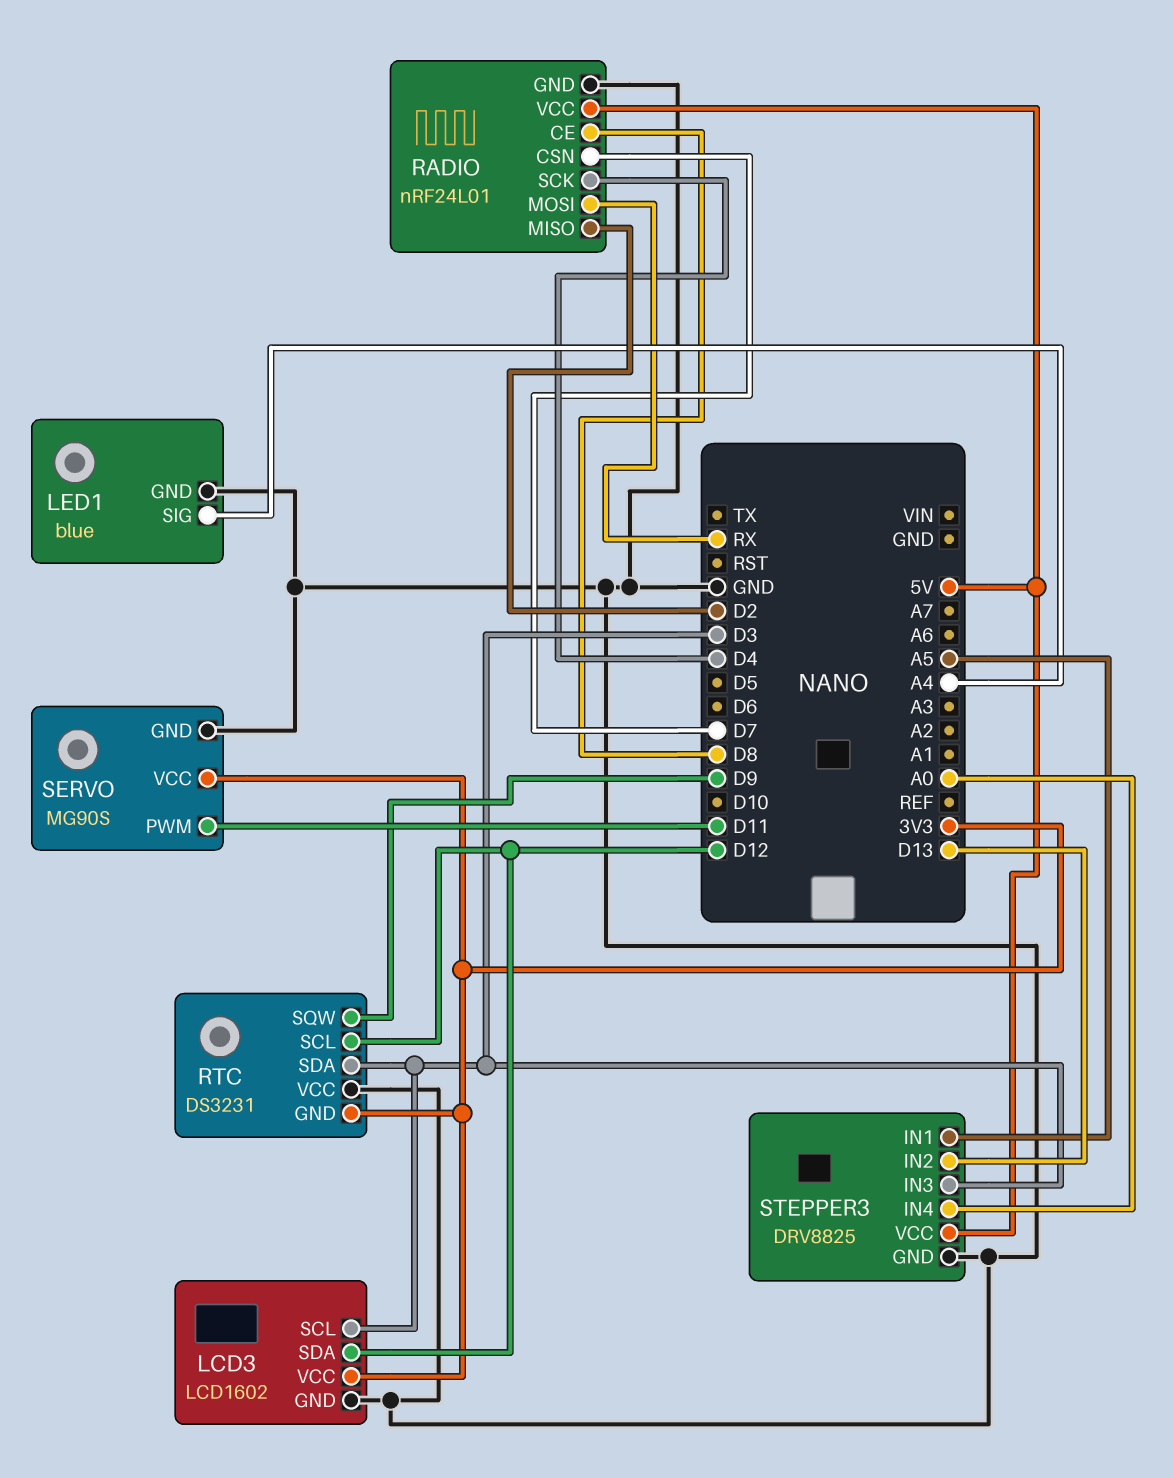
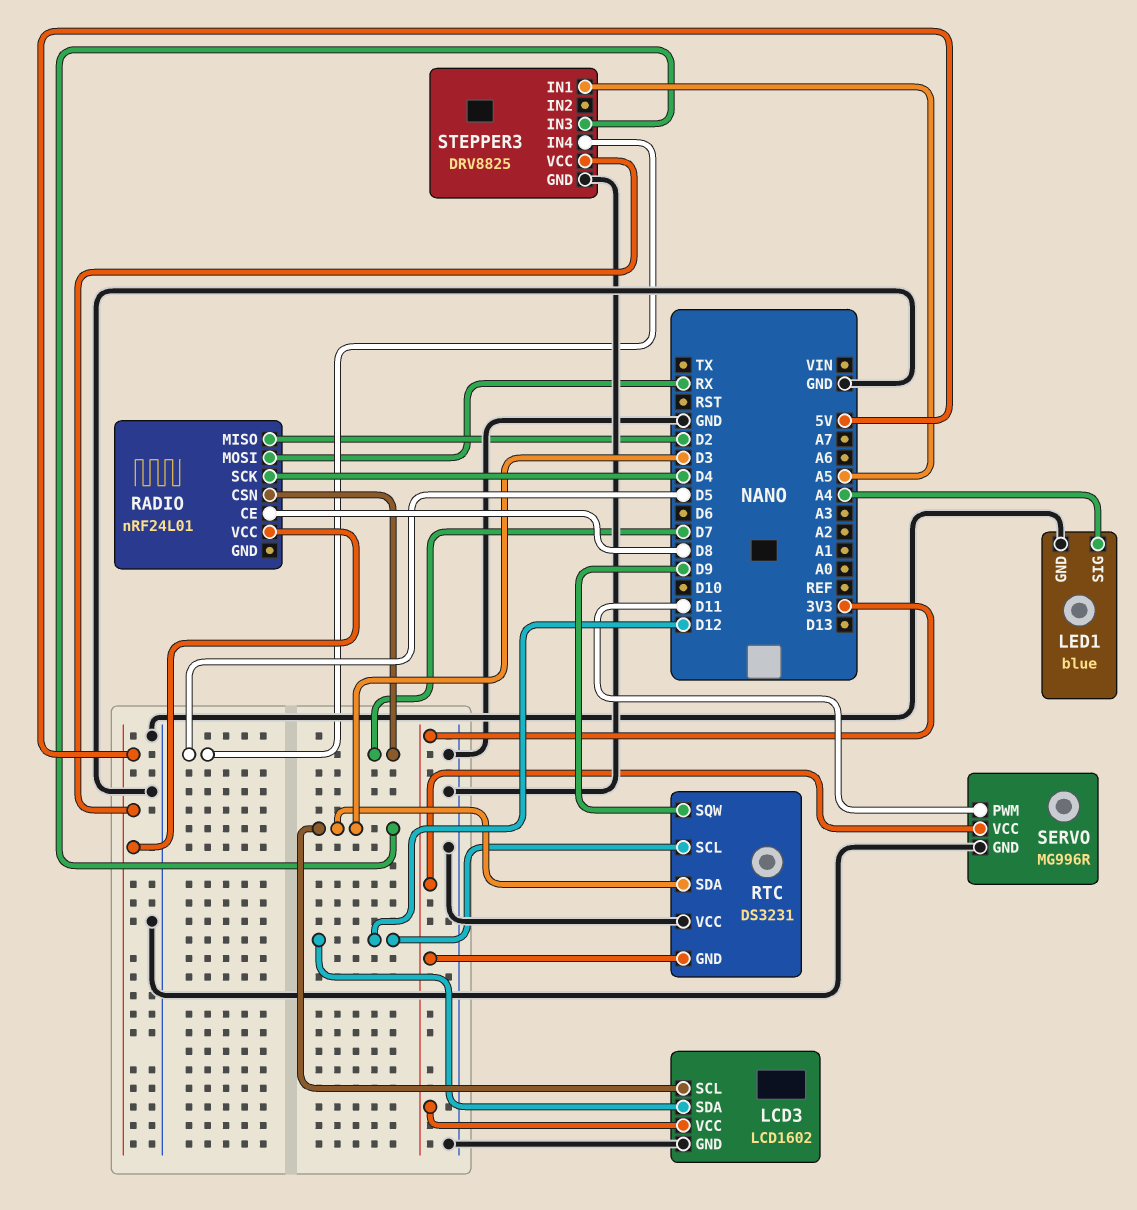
RADIO pin GND: GND -> none
SERVO: MG90S -> MG996R
STEPPER3 pin IN2: D13 -> none
STEPPER3 pin IN4: A0 -> D5

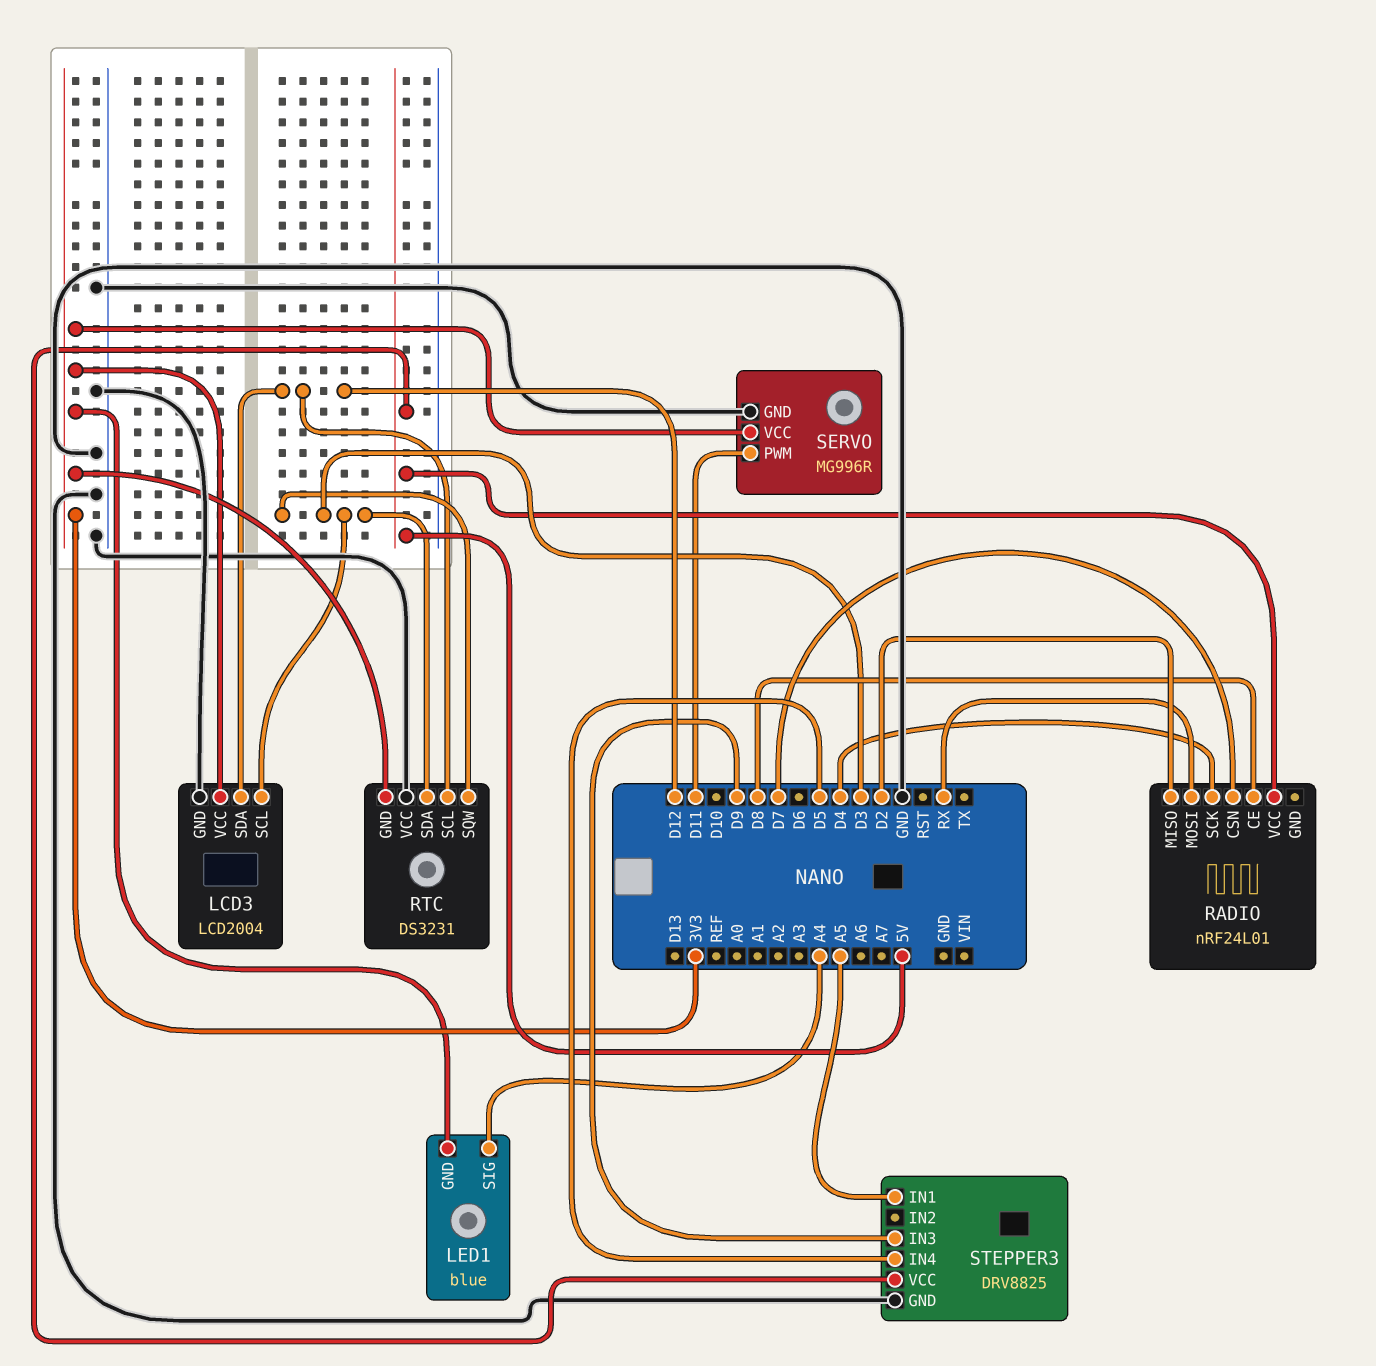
LCD3: LCD1602 -> LCD2004
LED1 pin GND: GND -> 3V3
RTC pin SQW: D9 -> D3
STEPPER3 pin IN3: D3 -> D9

